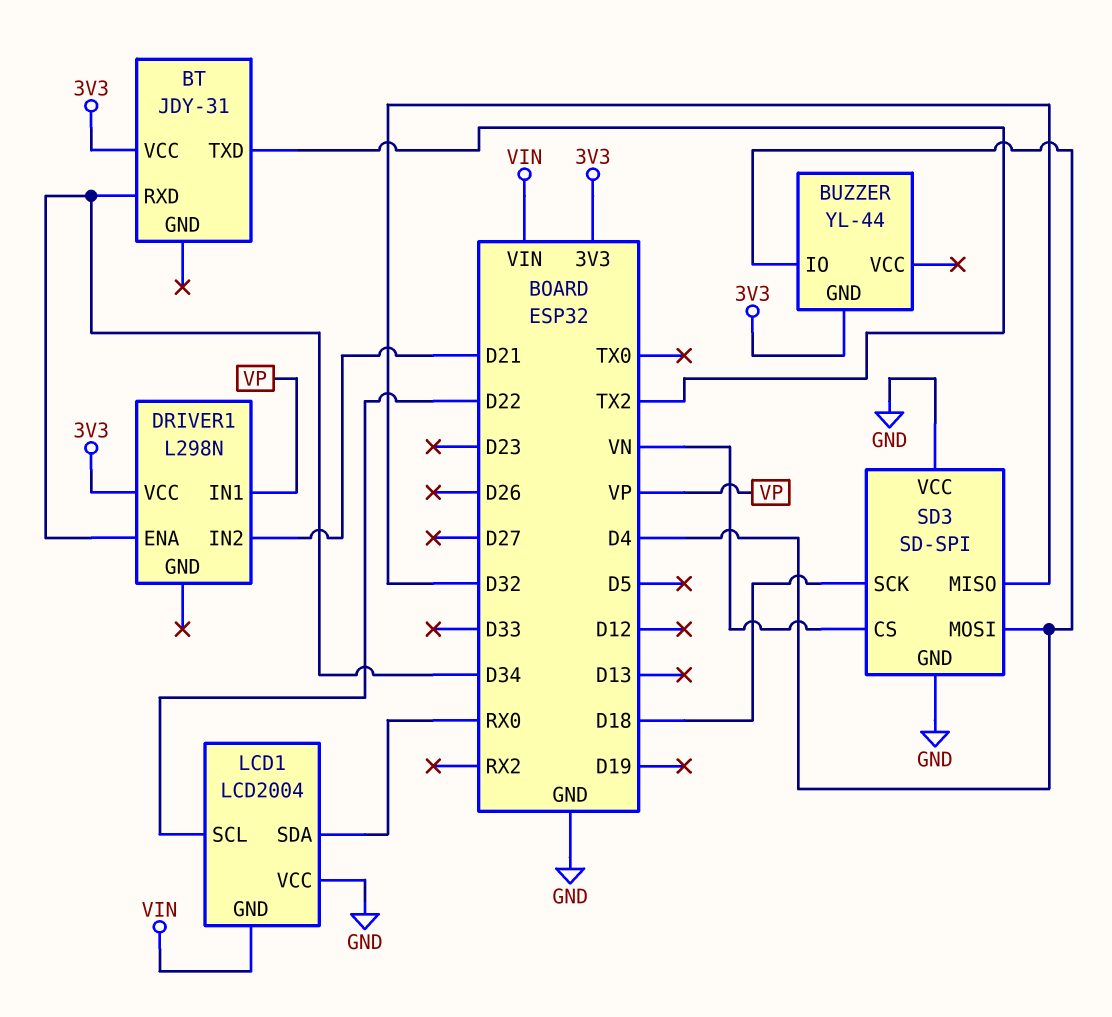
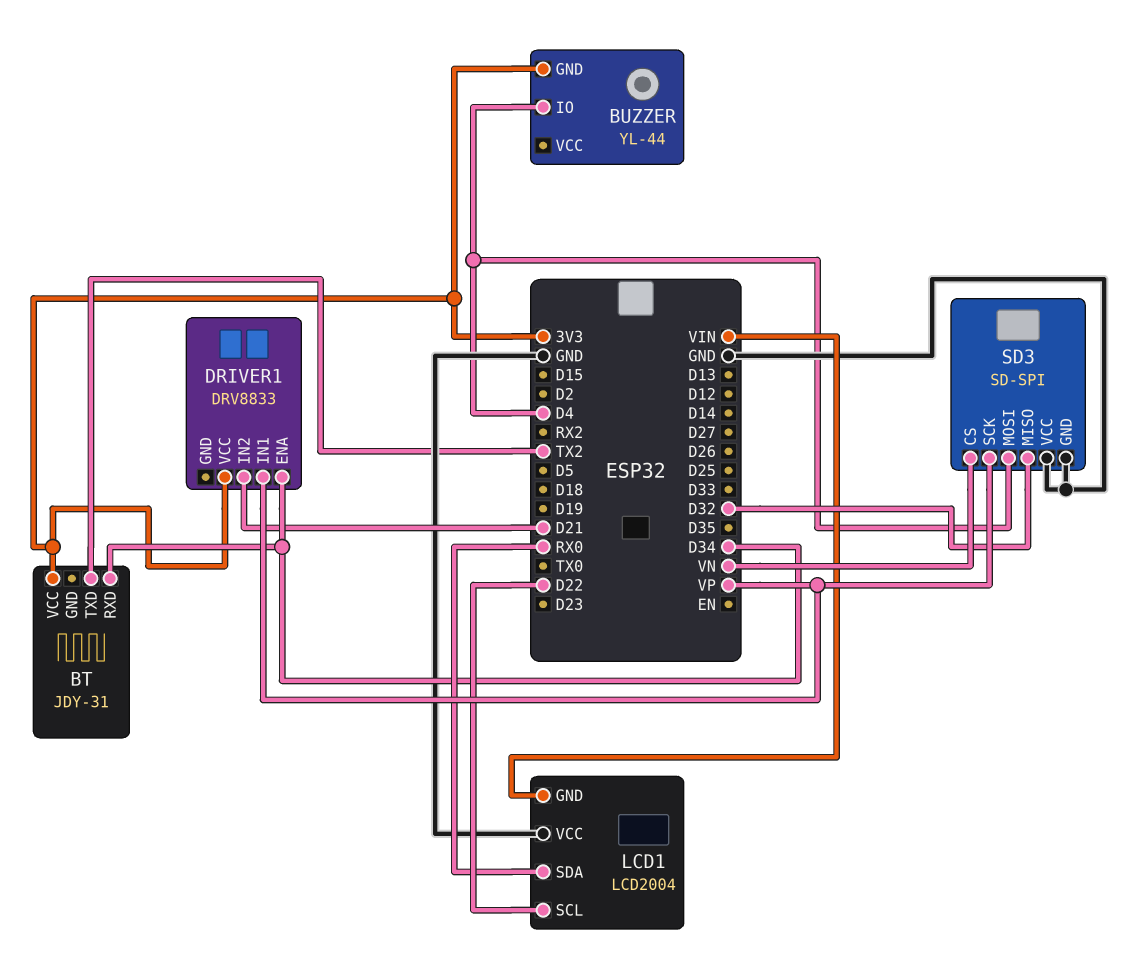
DRIVER1: L298N -> DRV8833
SD3 pin SCK: D18 -> VP

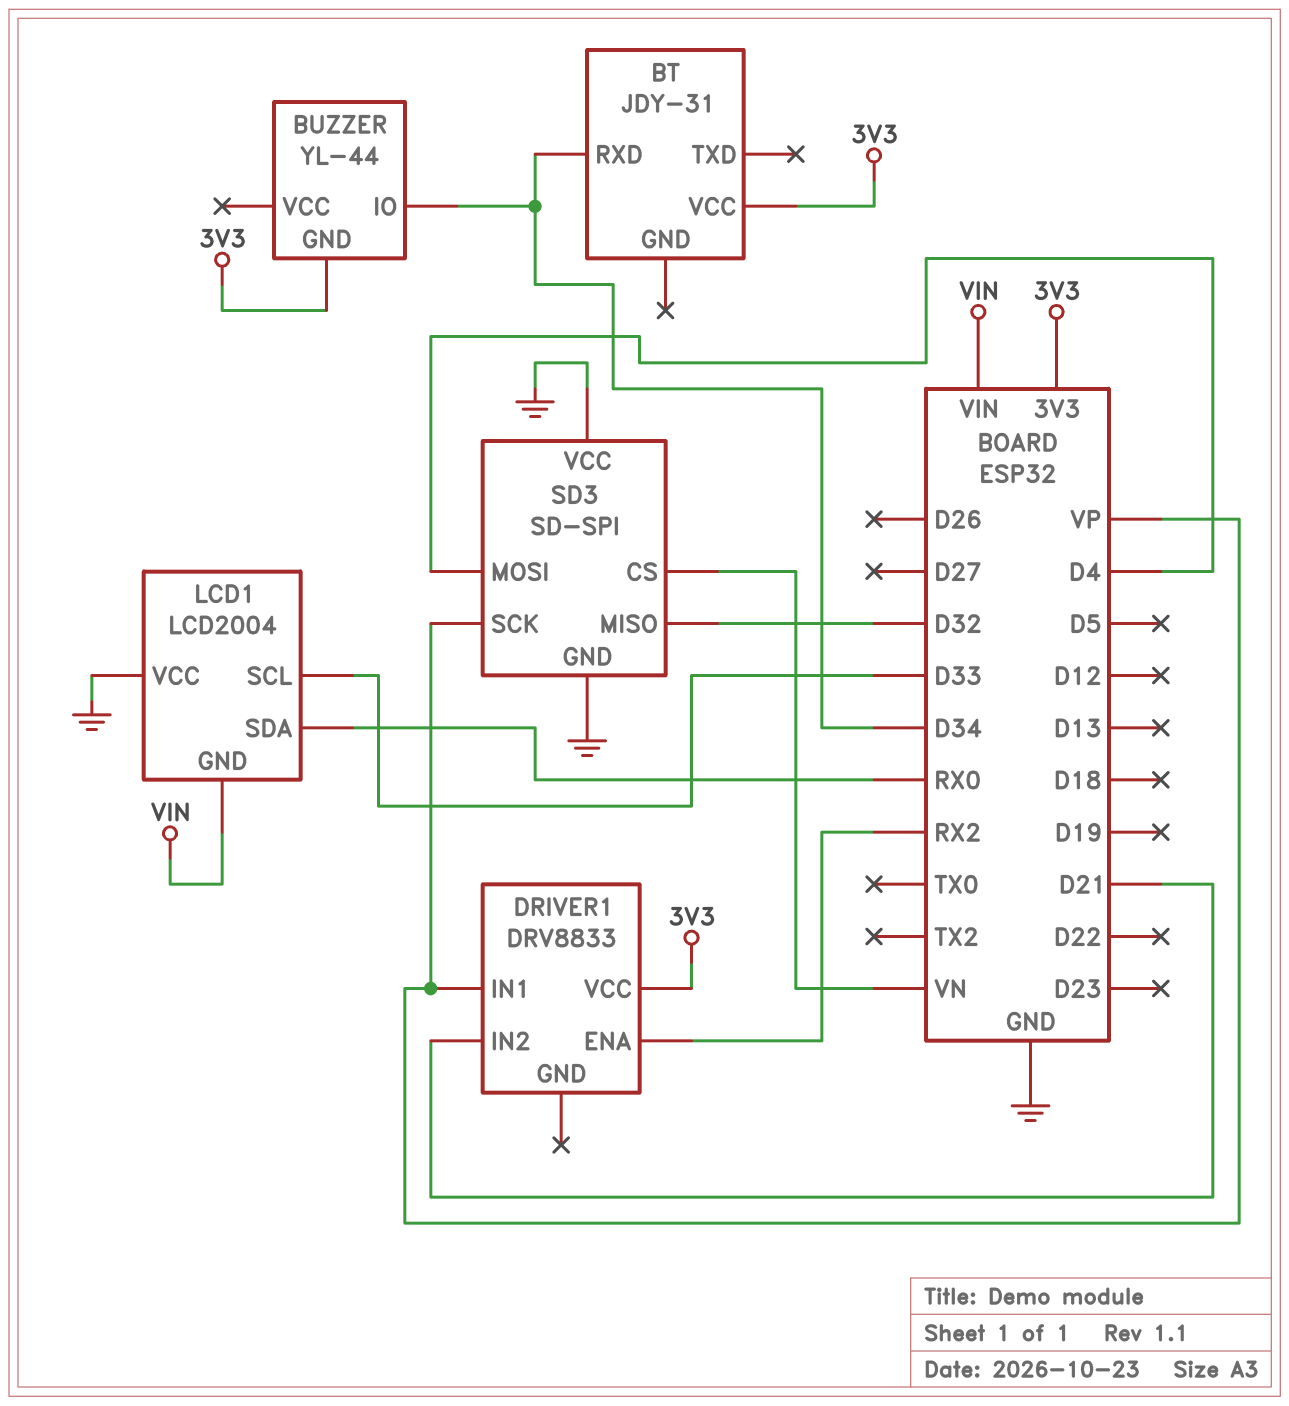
BT pin TXD: TX2 -> none
BUZZER pin IO: D4 -> D34
DRIVER1 pin ENA: D34 -> RX2
LCD1 pin SCL: D22 -> D33

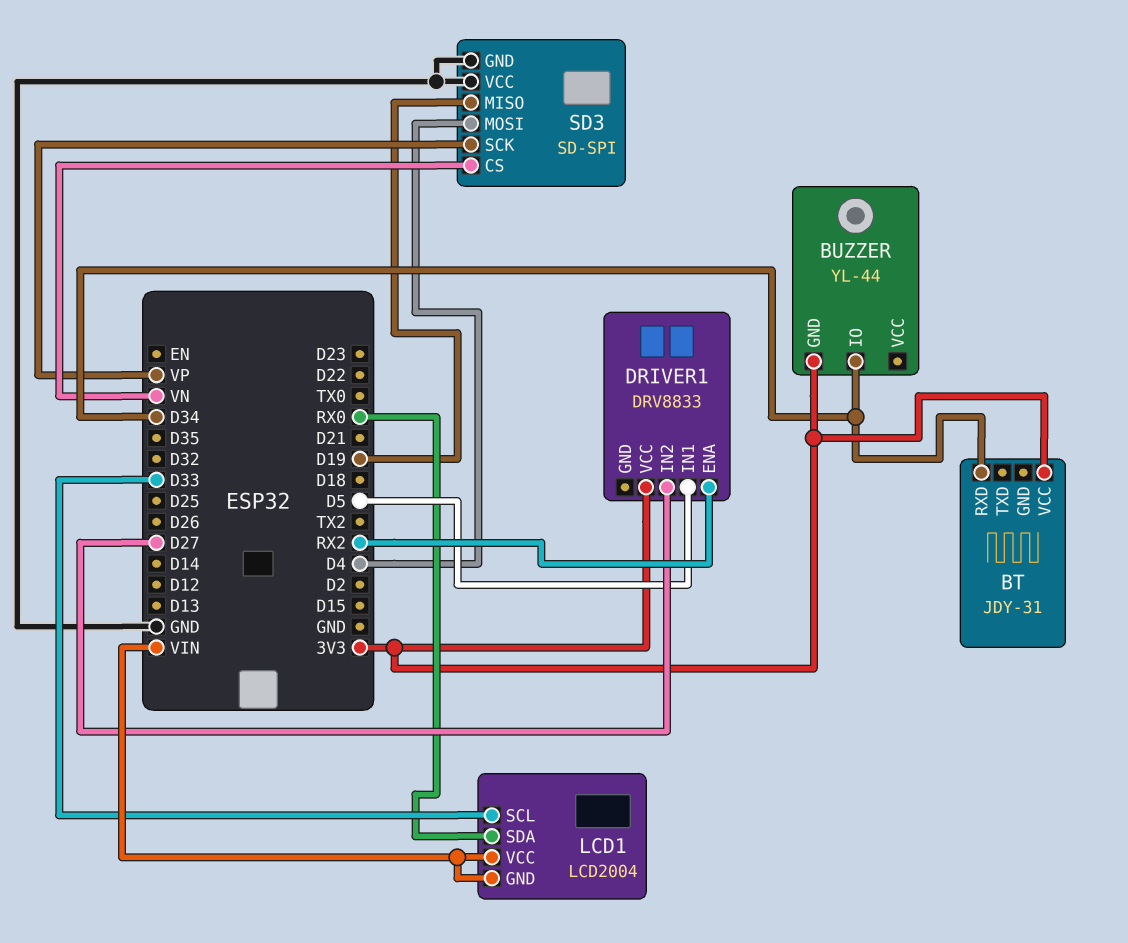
DRIVER1 pin IN1: VP -> D5
DRIVER1 pin IN2: D21 -> D27
LCD1 pin VCC: GND -> VIN
SD3 pin MISO: D32 -> D19

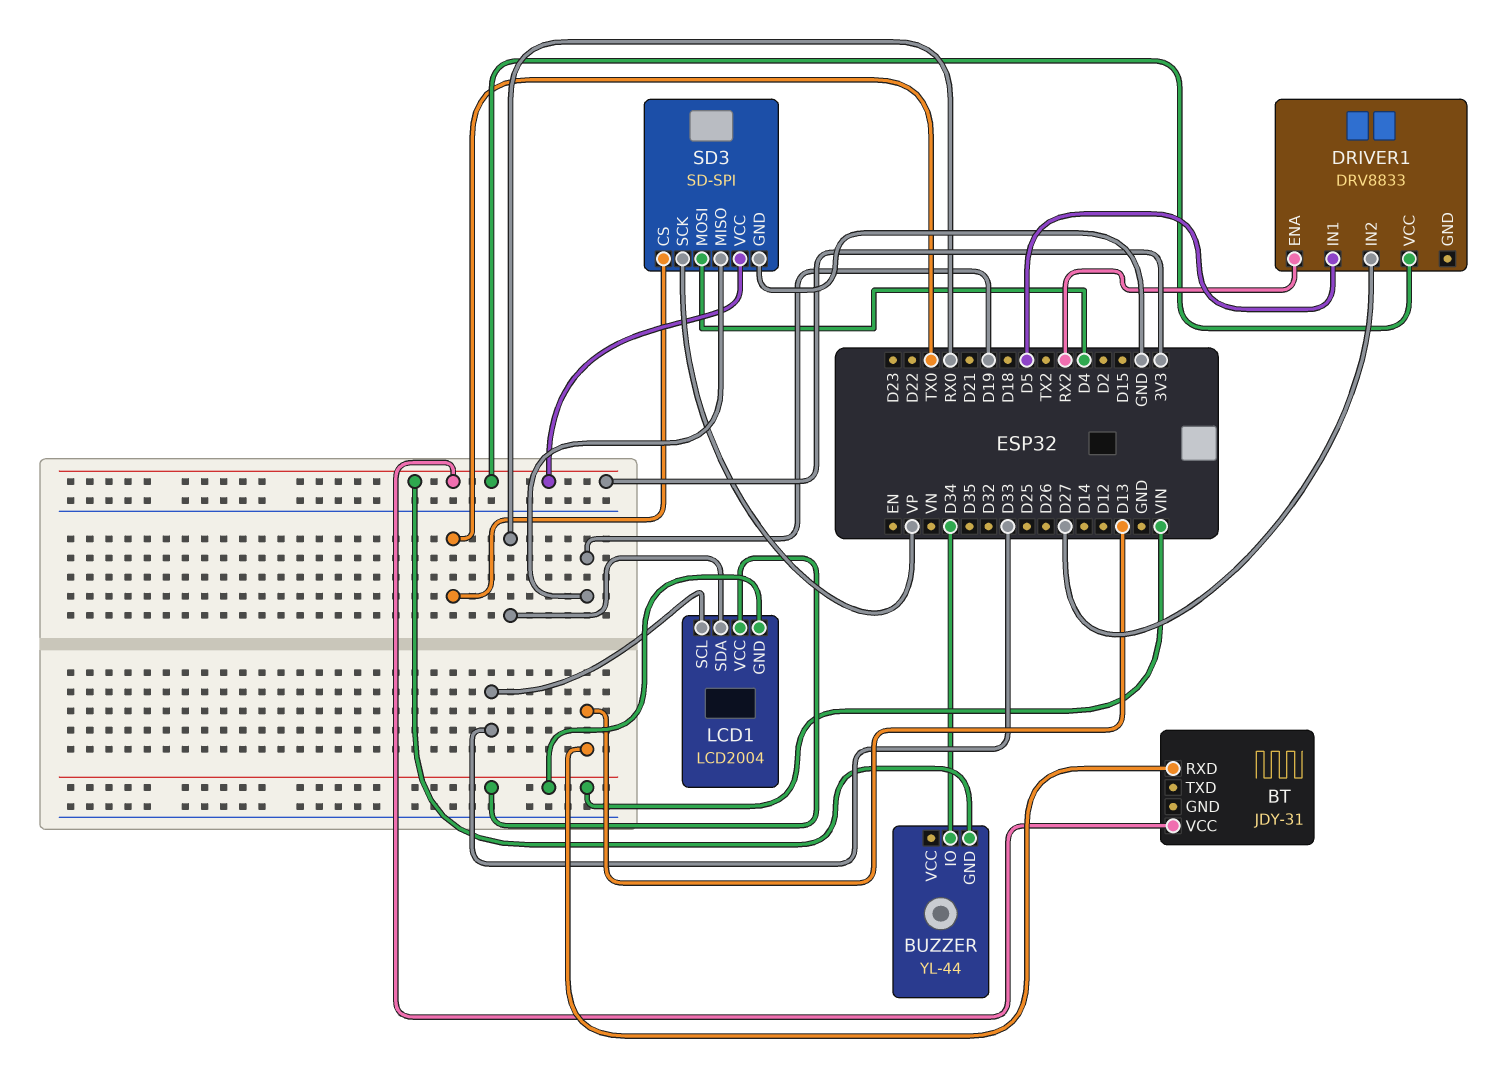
BT pin RXD: D34 -> D13
SD3 pin CS: VN -> TX0
SD3 pin VCC: GND -> 3V3

